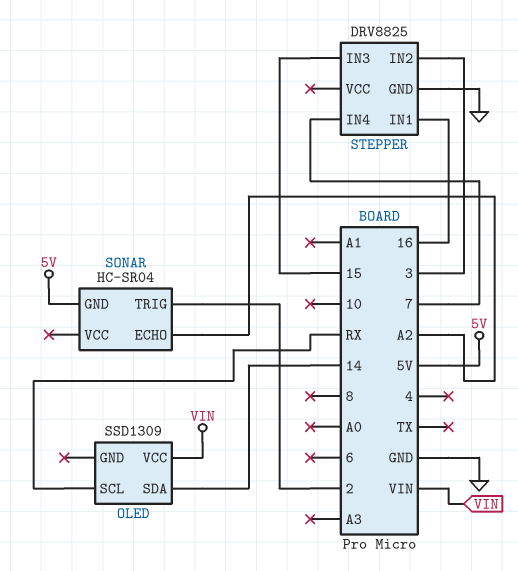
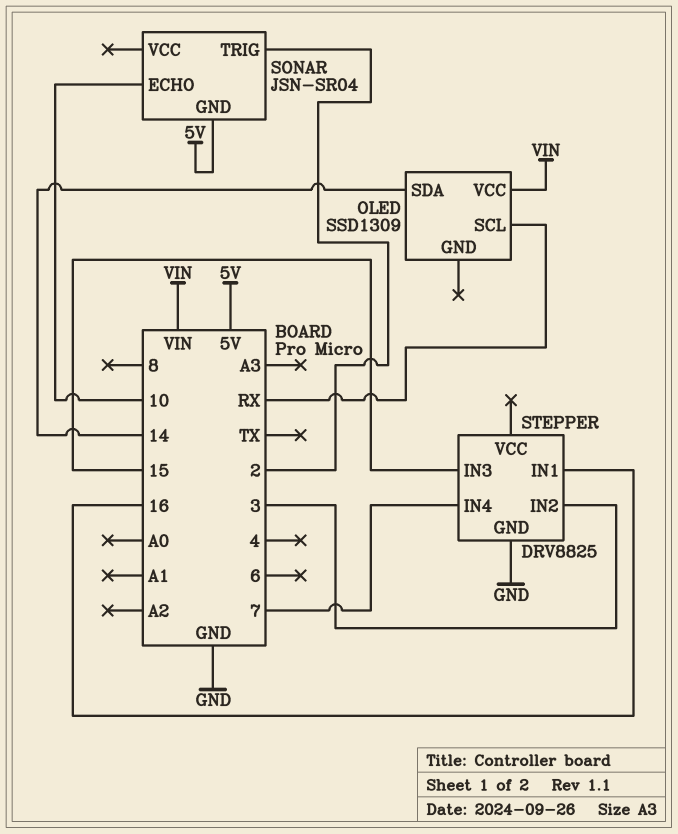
SONAR: HC-SR04 -> JSN-SR04
SONAR pin ECHO: A2 -> 10

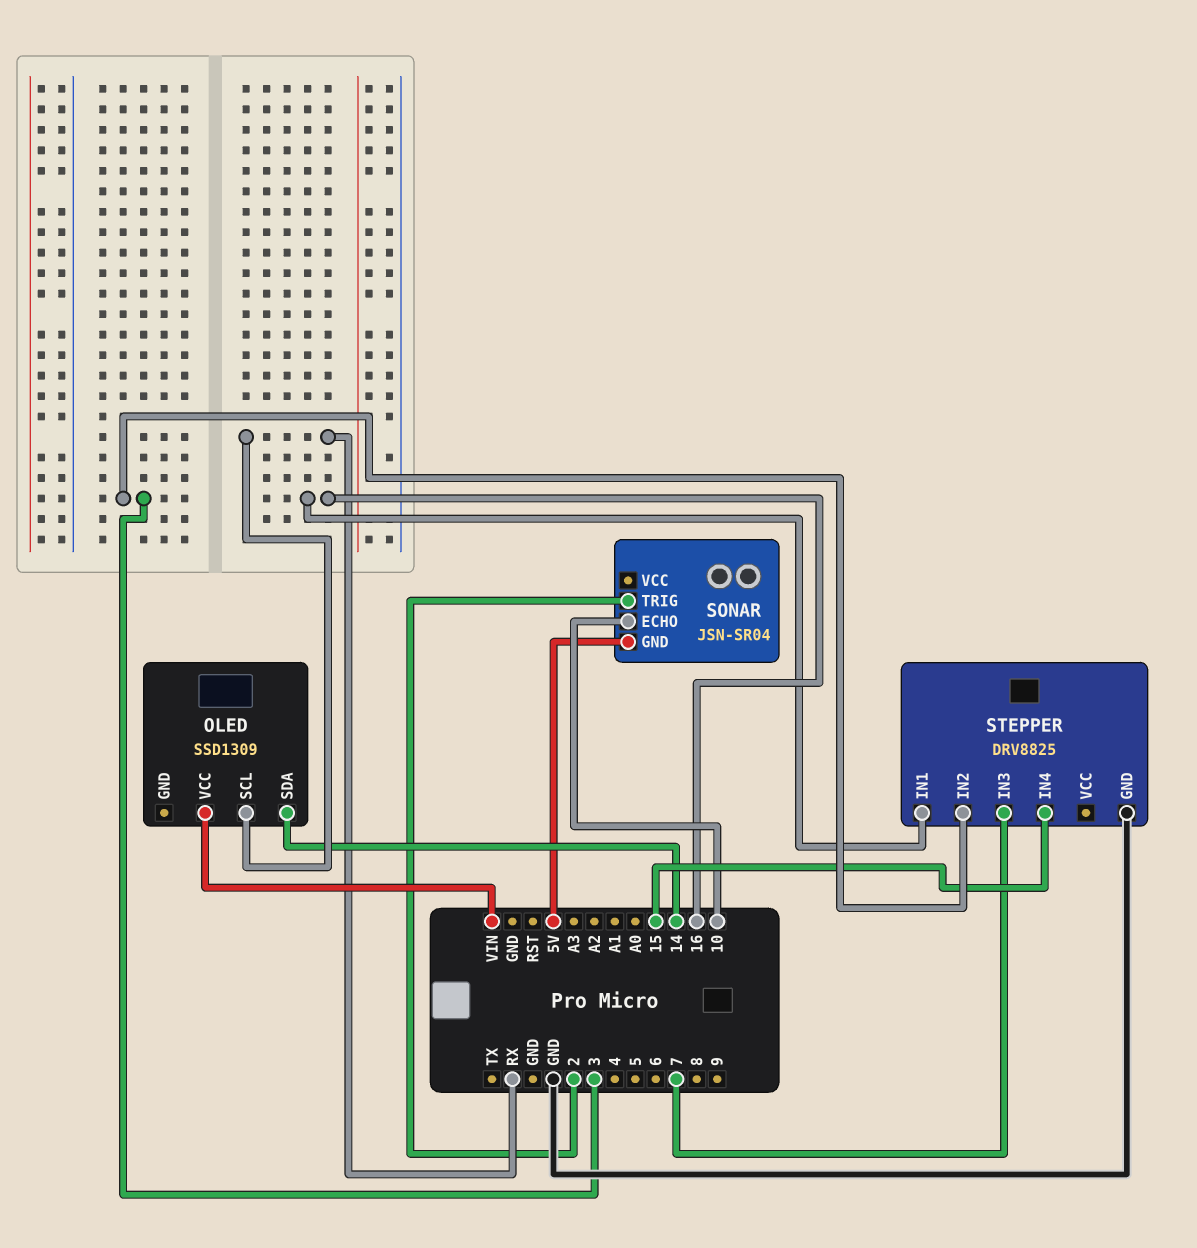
STEPPER pin IN3: 15 -> 7
STEPPER pin IN4: 7 -> 15

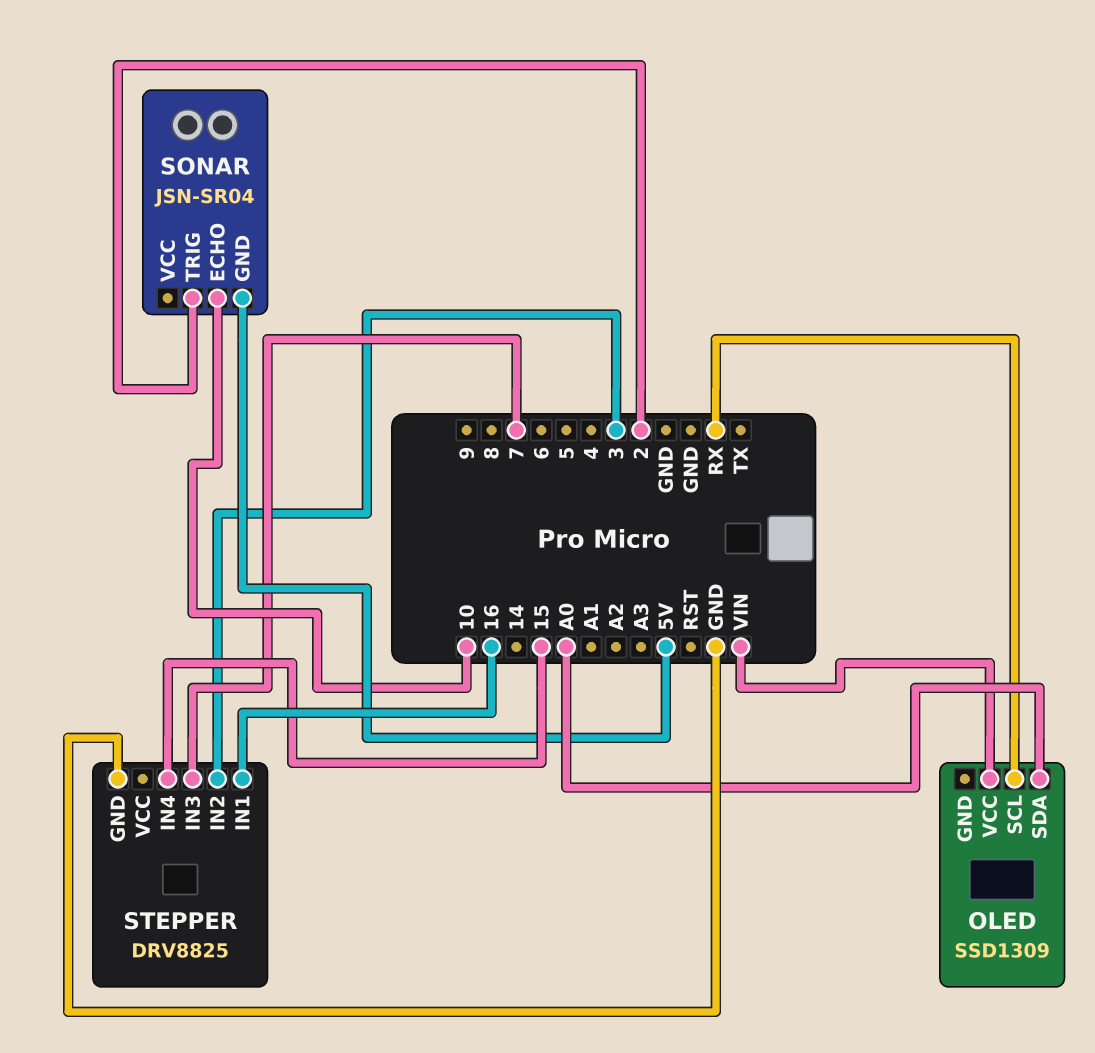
OLED pin SDA: 14 -> A0

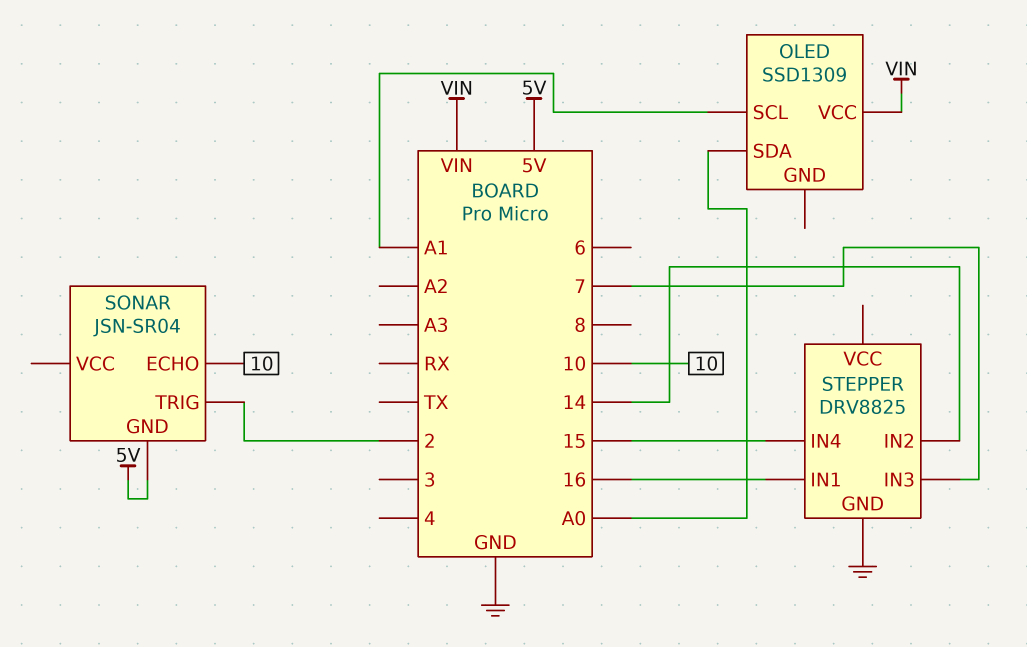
OLED pin SCL: RX -> A1
STEPPER pin IN2: 3 -> 14

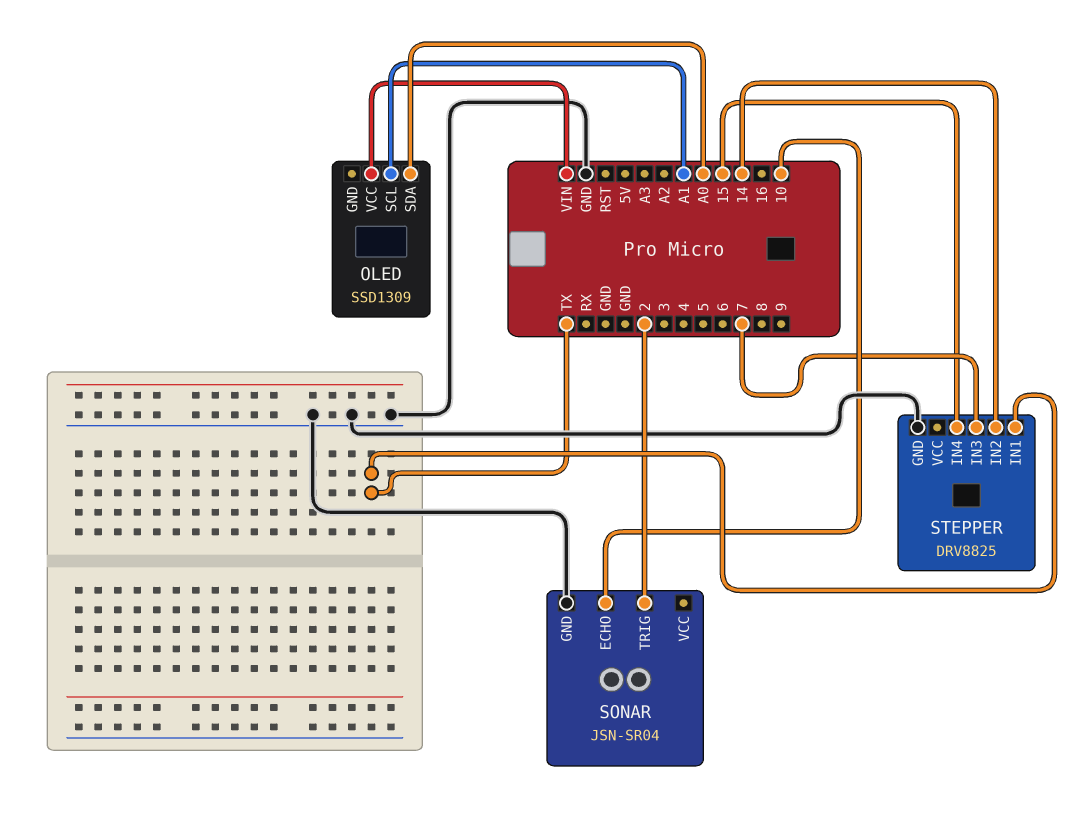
SONAR pin GND: 5V -> GND
STEPPER pin IN1: 16 -> TX

